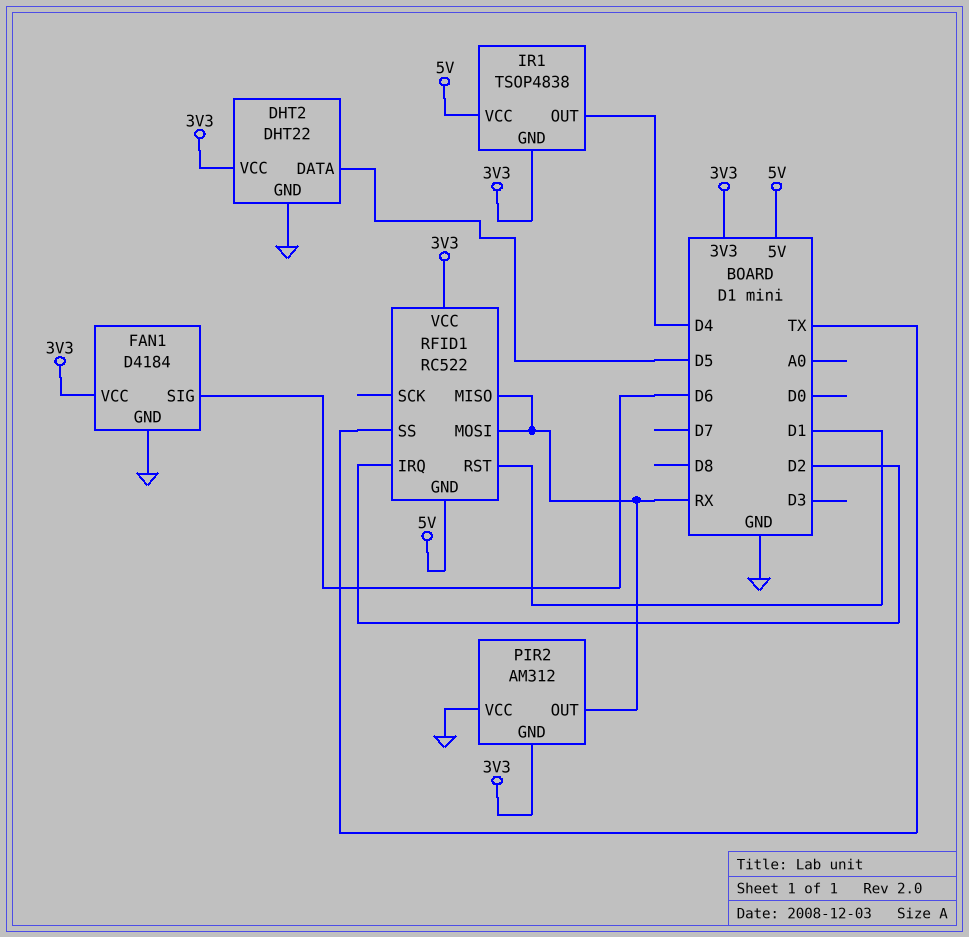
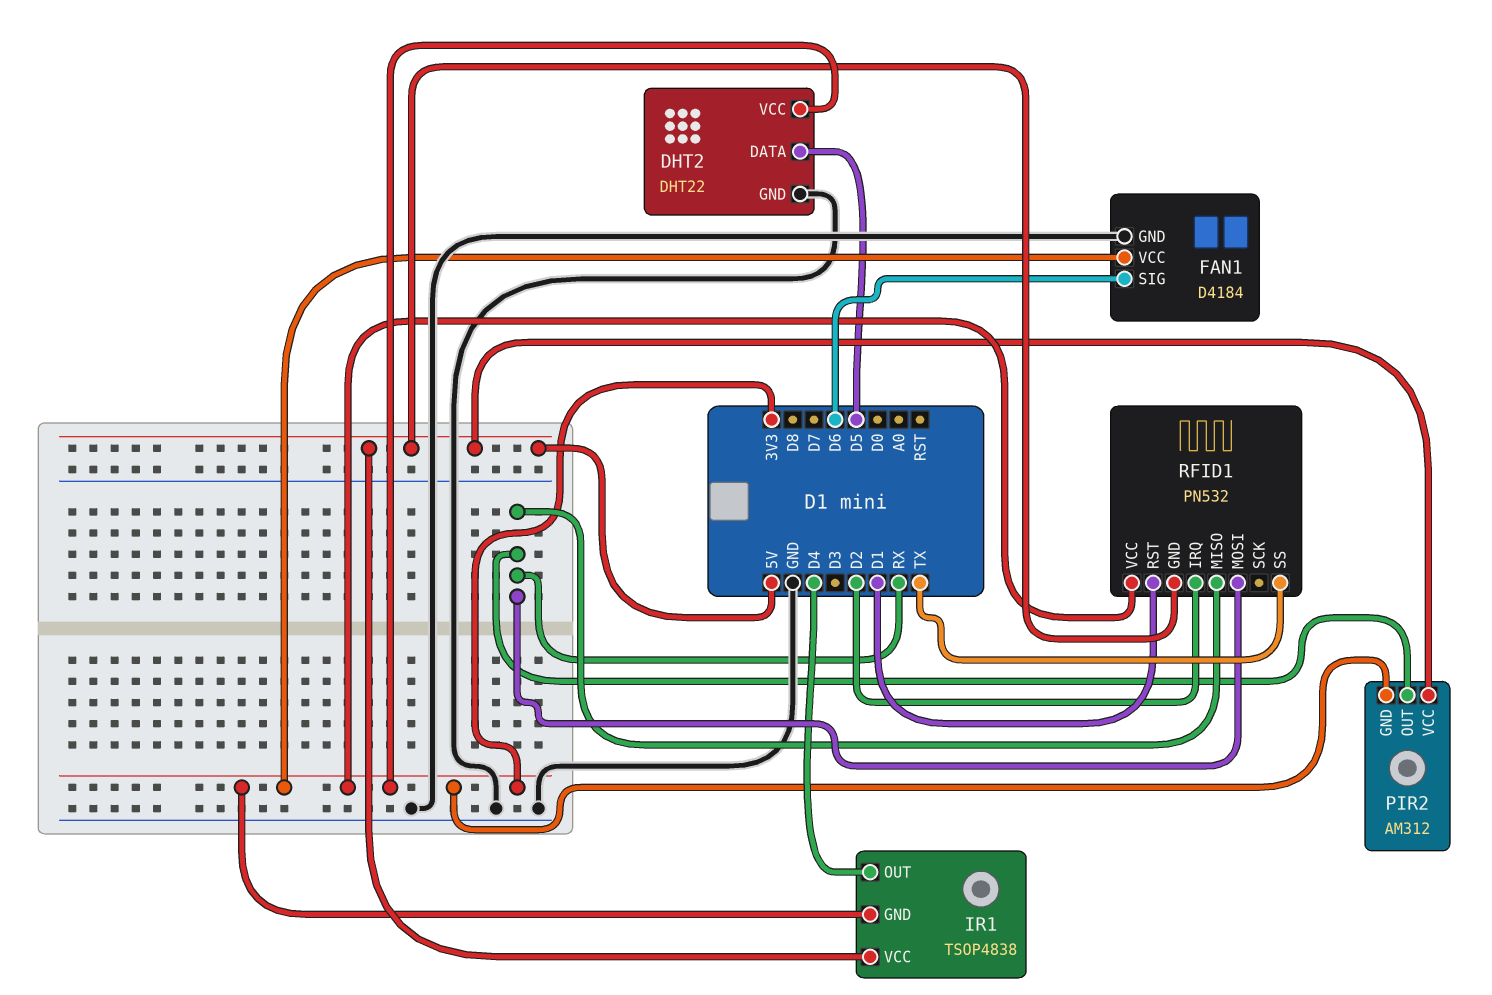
PIR2 pin VCC: GND -> 5V
RFID1: RC522 -> PN532

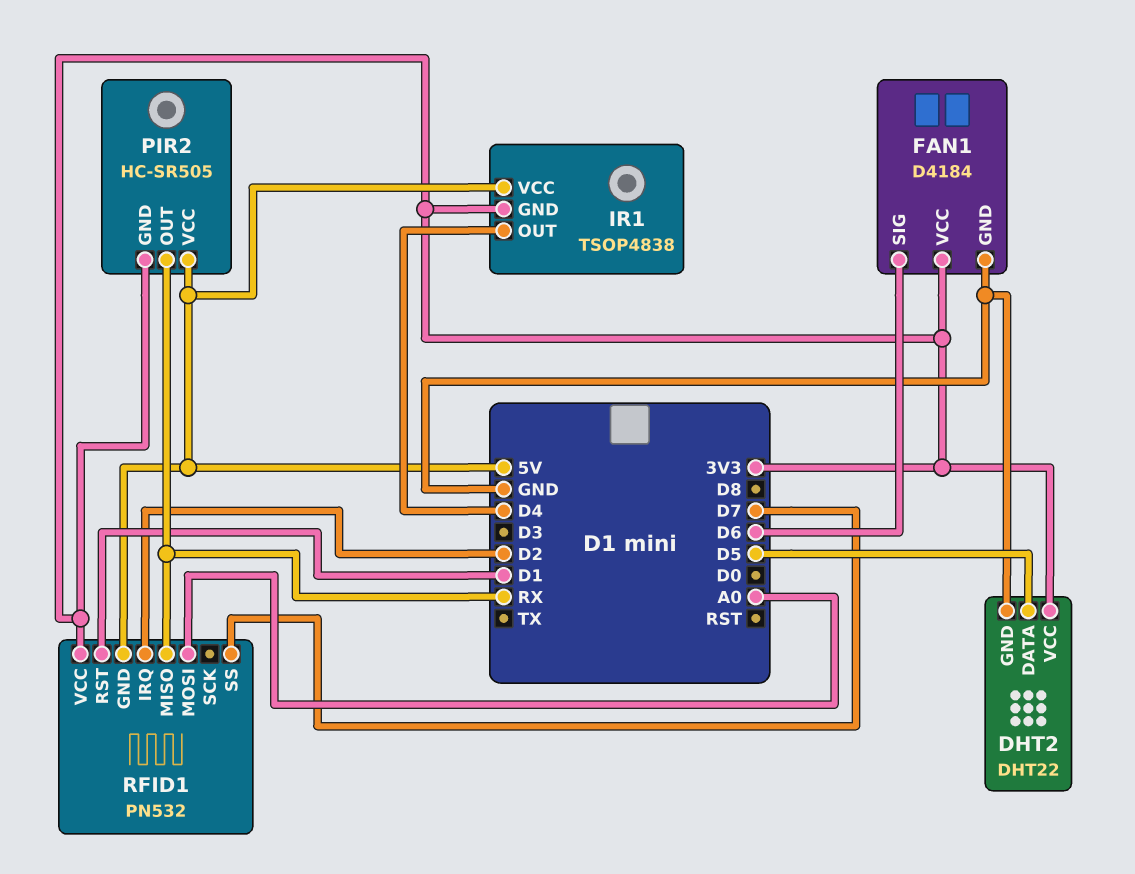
PIR2: AM312 -> HC-SR505
RFID1 pin MOSI: RX -> A0
RFID1 pin SS: TX -> D7

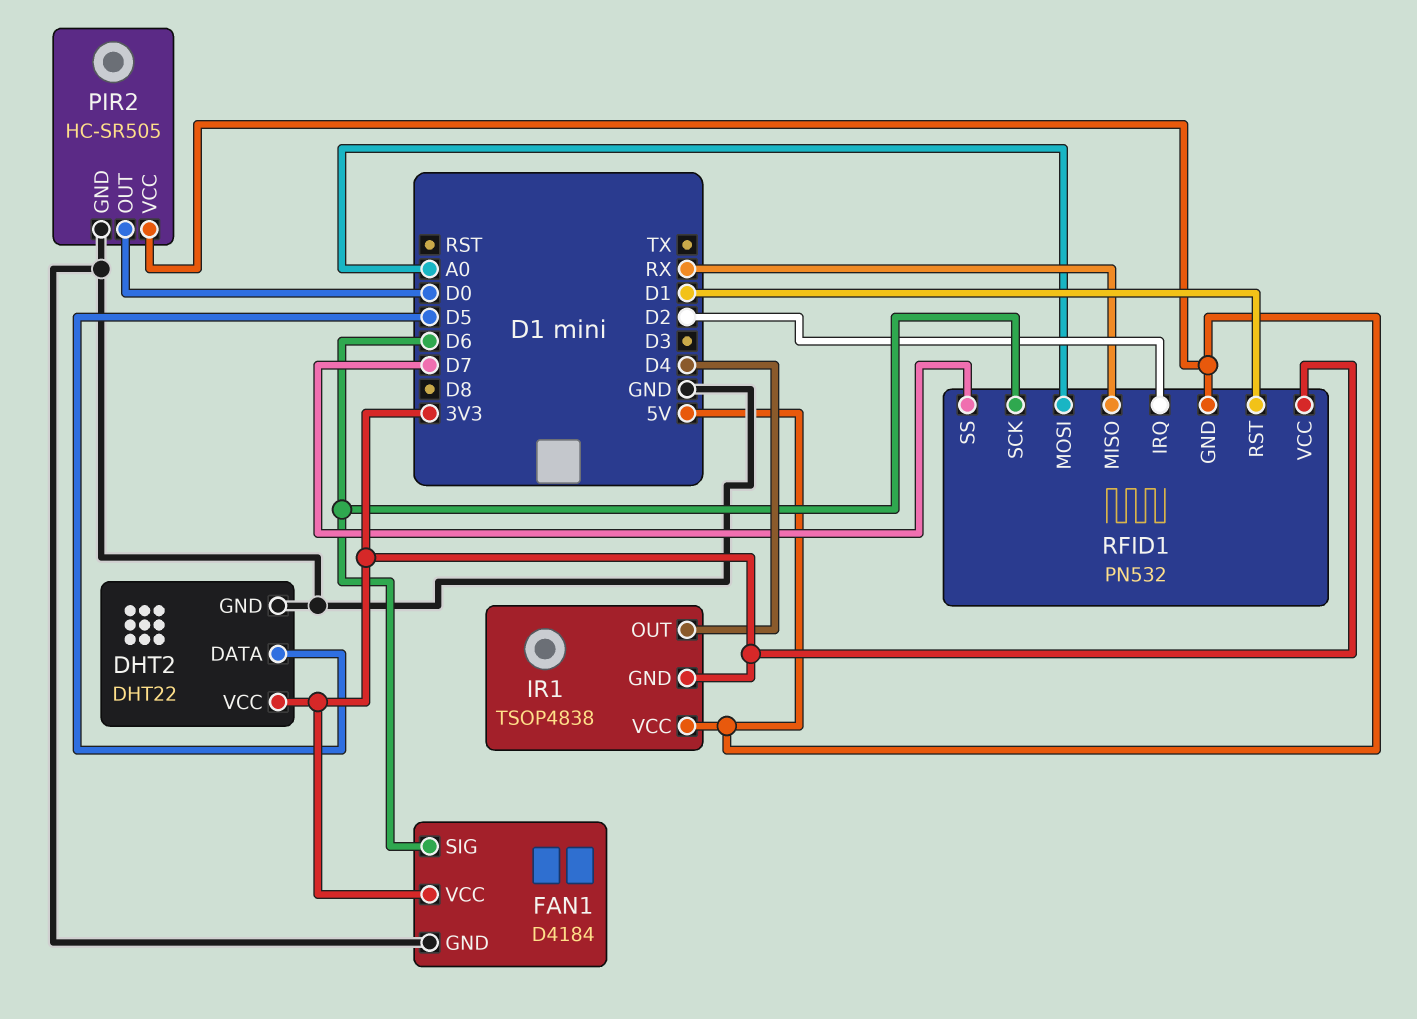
PIR2 pin GND: 3V3 -> GND
PIR2 pin OUT: RX -> D0
RFID1 pin SCK: none -> D6

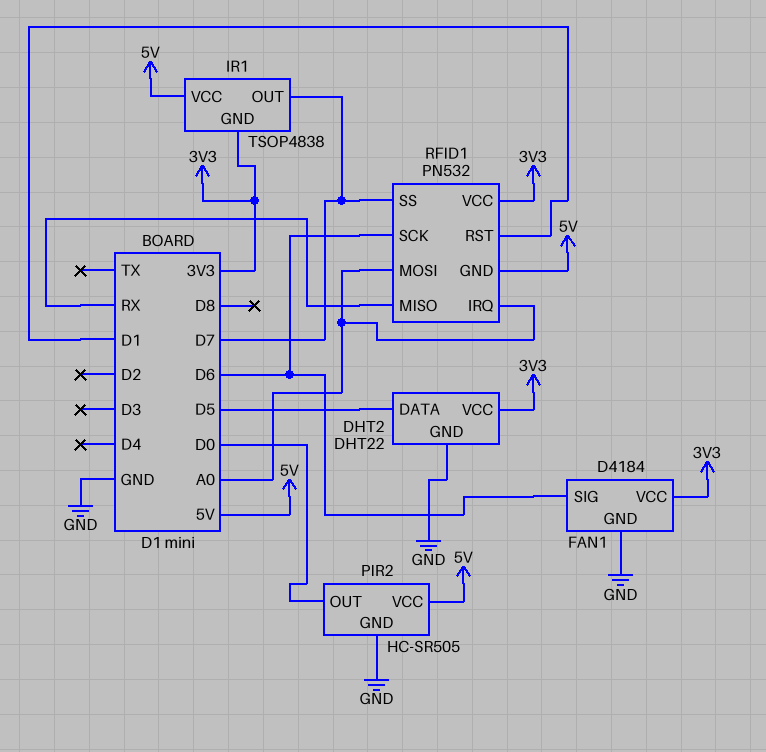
IR1 pin OUT: D4 -> D7
RFID1 pin IRQ: D2 -> A0

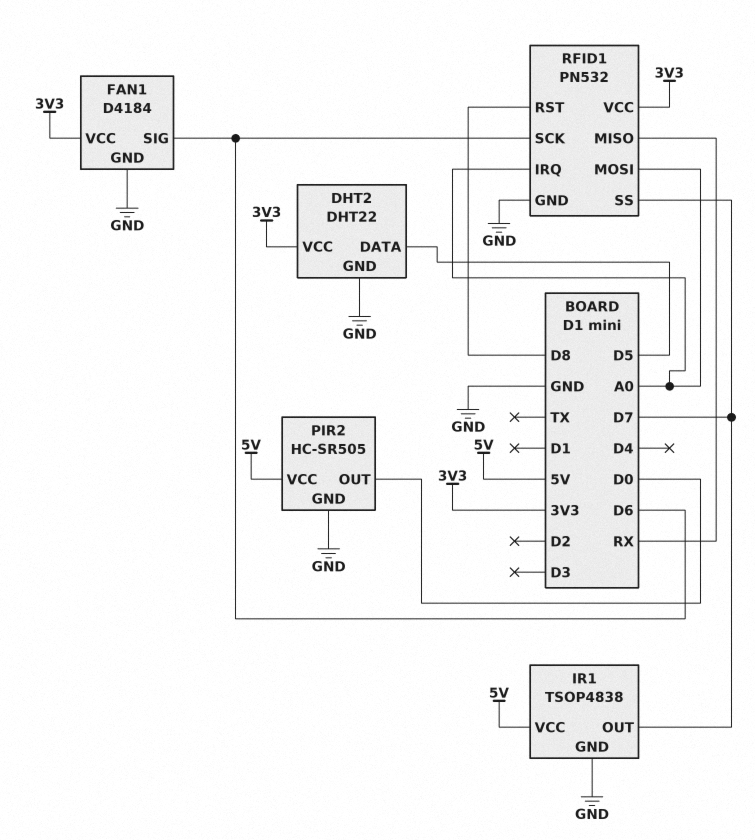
IR1 pin GND: 3V3 -> GND
RFID1 pin GND: 5V -> GND
RFID1 pin RST: D1 -> D8

